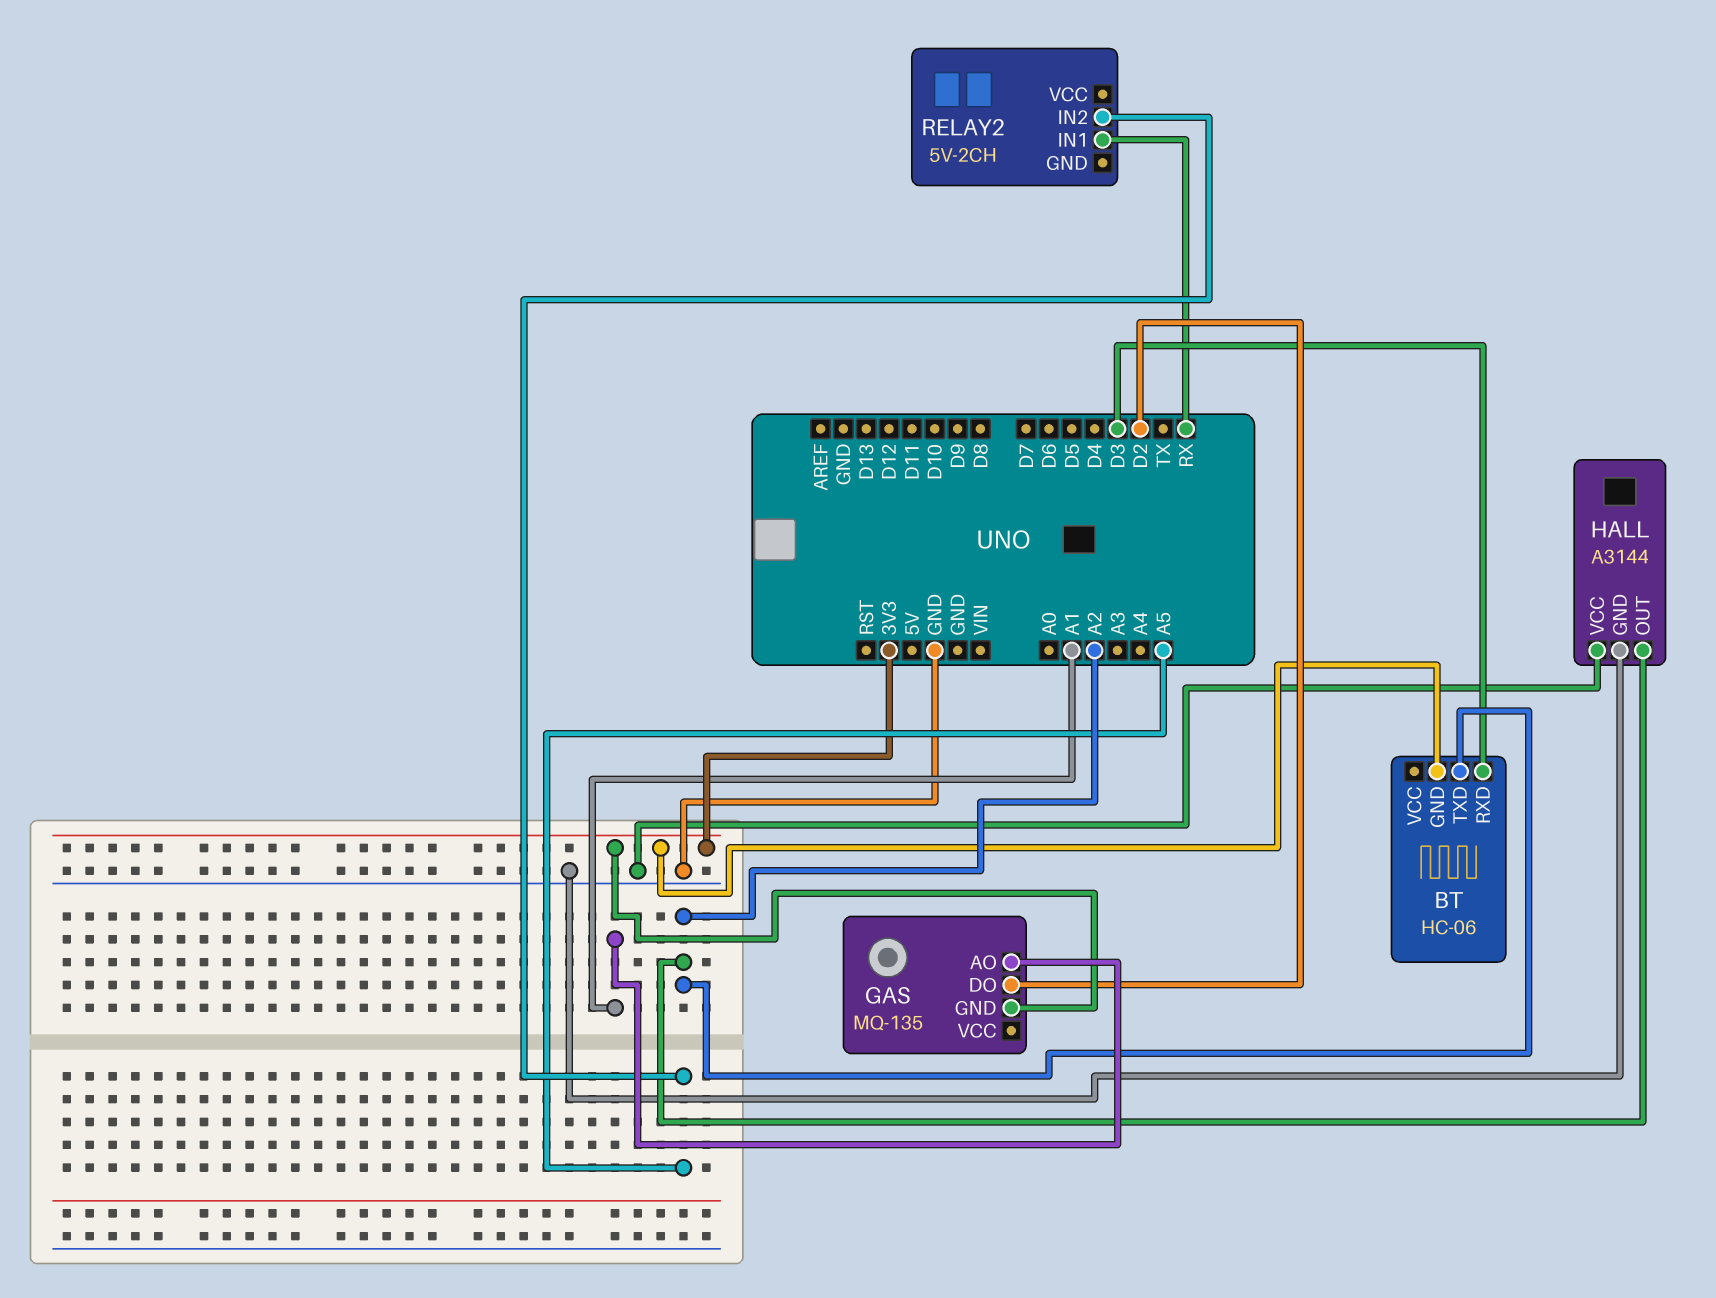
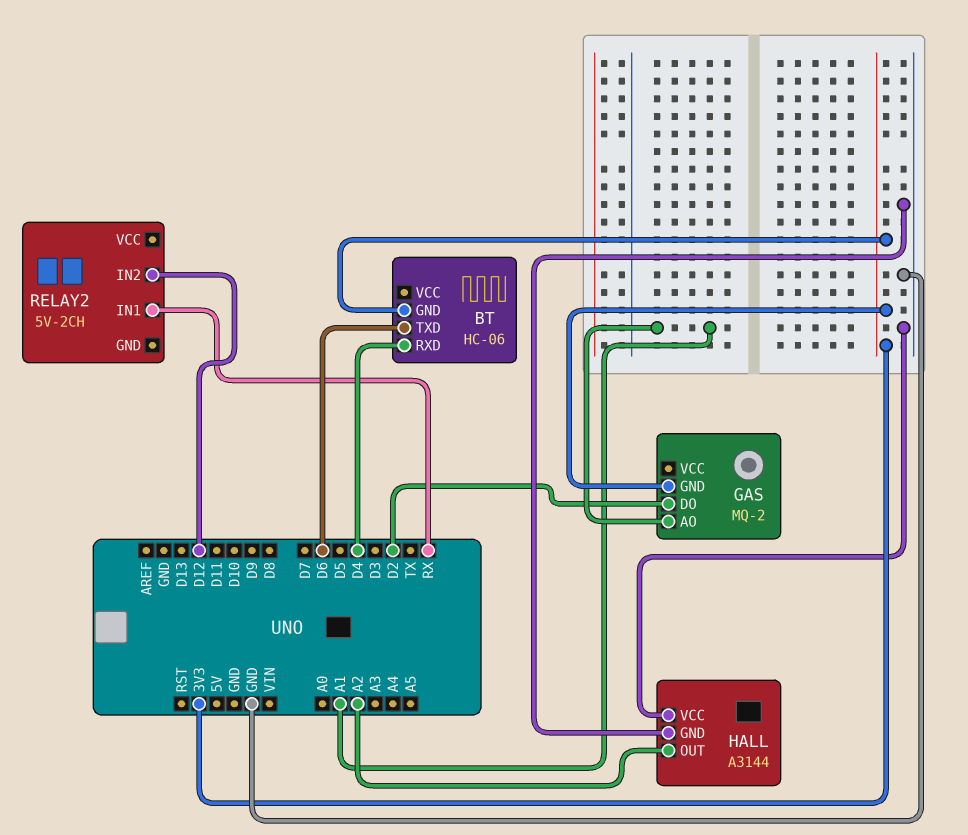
BT pin RXD: D3 -> D4
BT pin TXD: A2 -> D6
GAS: MQ-135 -> MQ-2
RELAY2 pin IN2: A5 -> D12

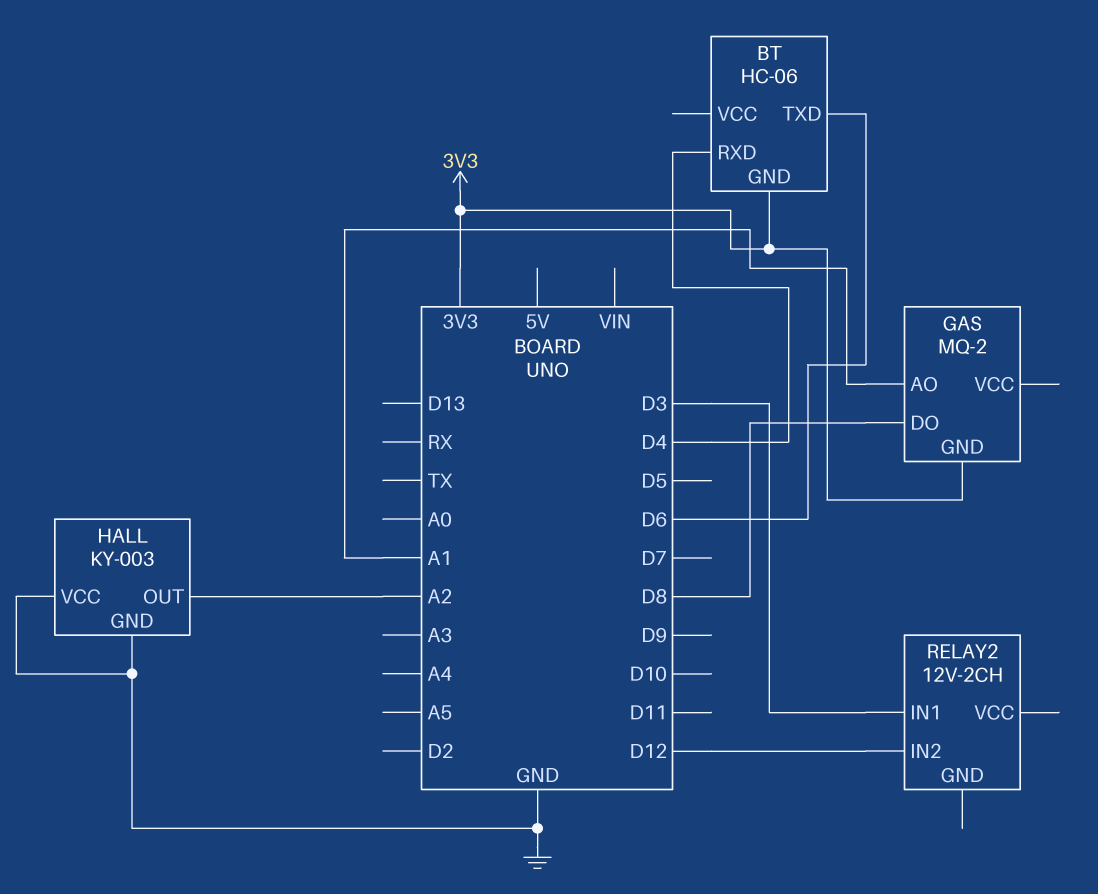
GAS pin DO: D2 -> D8
HALL: A3144 -> KY-003
RELAY2: 5V-2CH -> 12V-2CH
RELAY2 pin IN1: RX -> D3

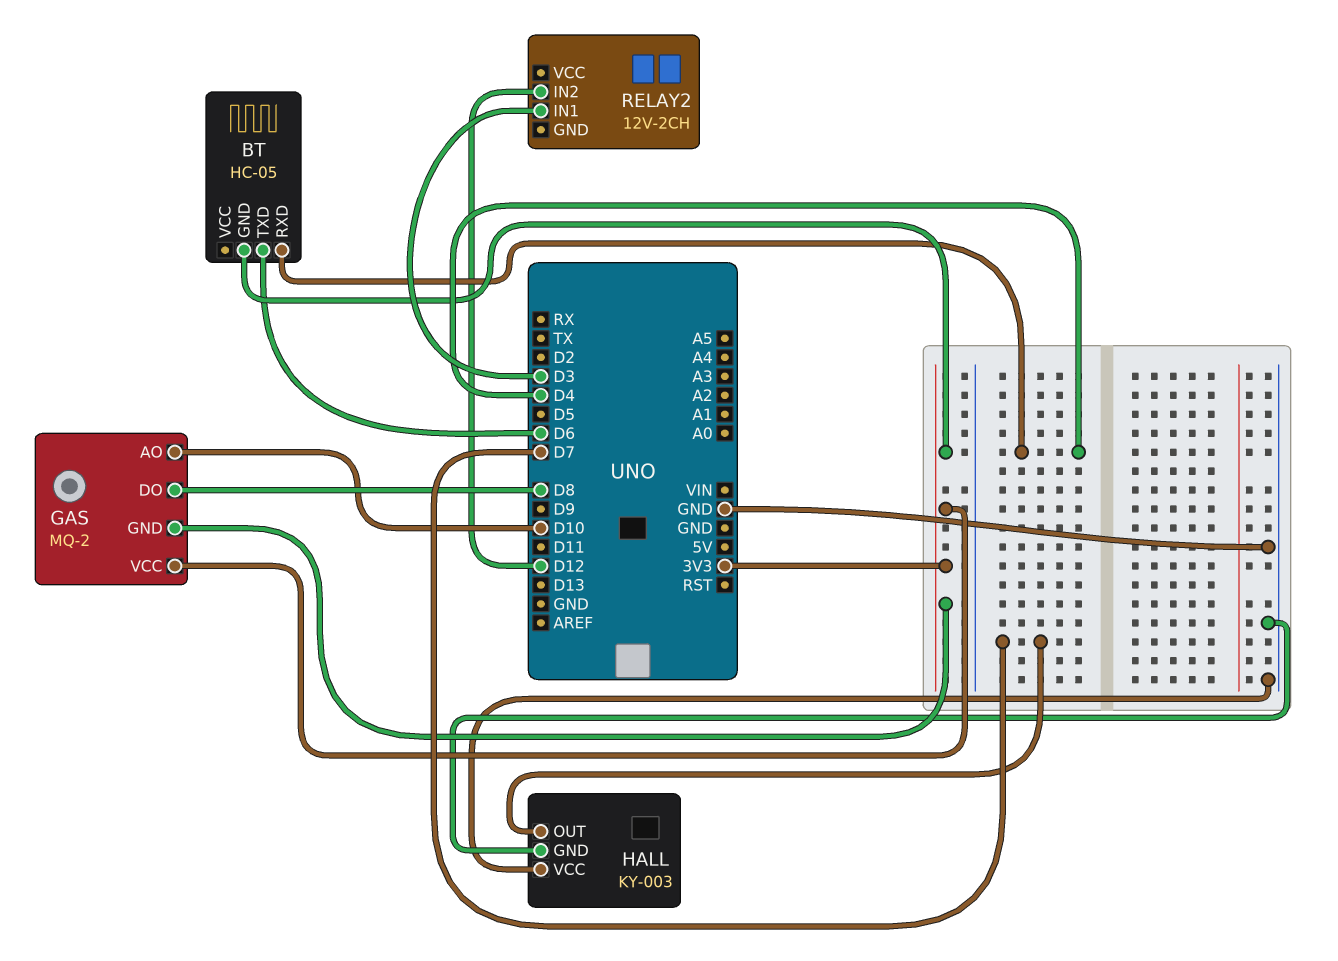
BT: HC-06 -> HC-05
GAS pin AO: A1 -> D10
GAS pin VCC: none -> 3V3
HALL pin OUT: A2 -> D7

